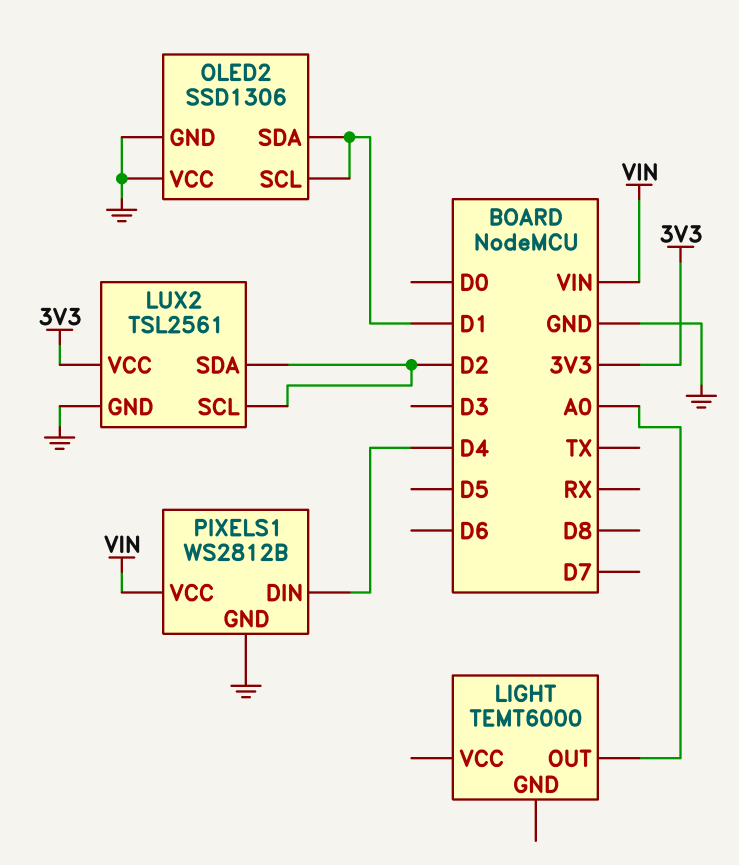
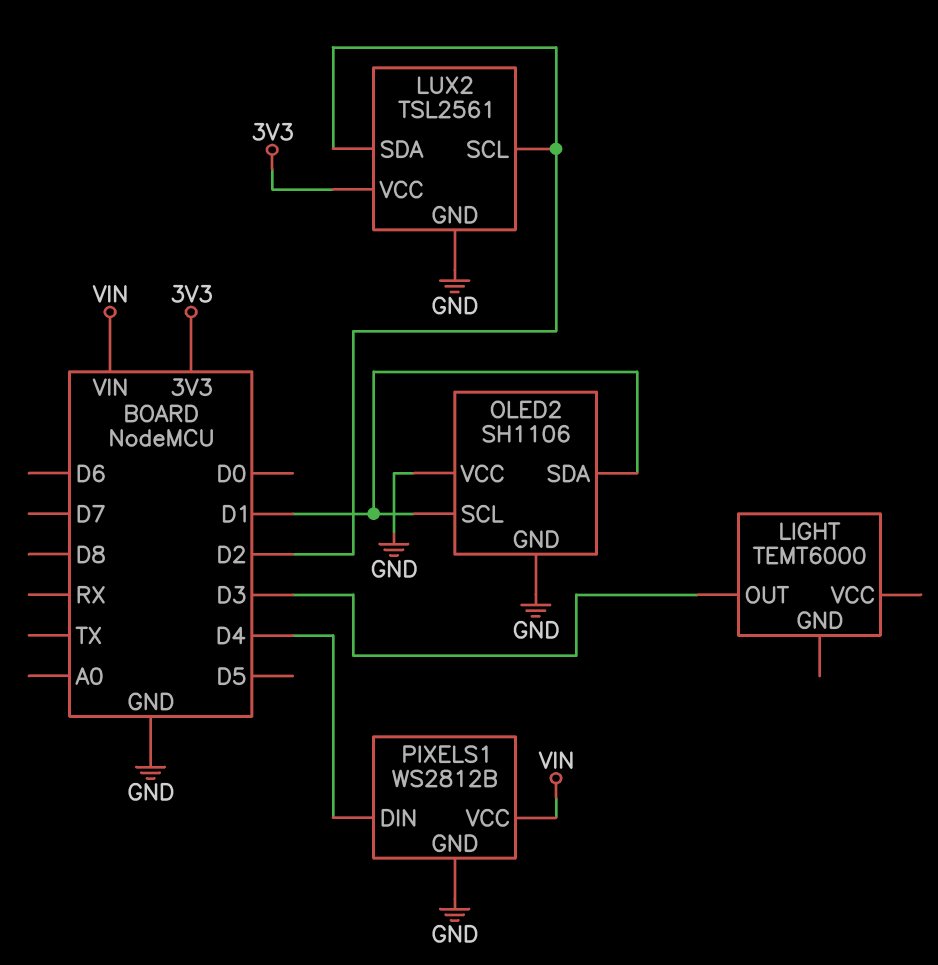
LIGHT pin OUT: A0 -> D3
OLED2: SSD1306 -> SH1106

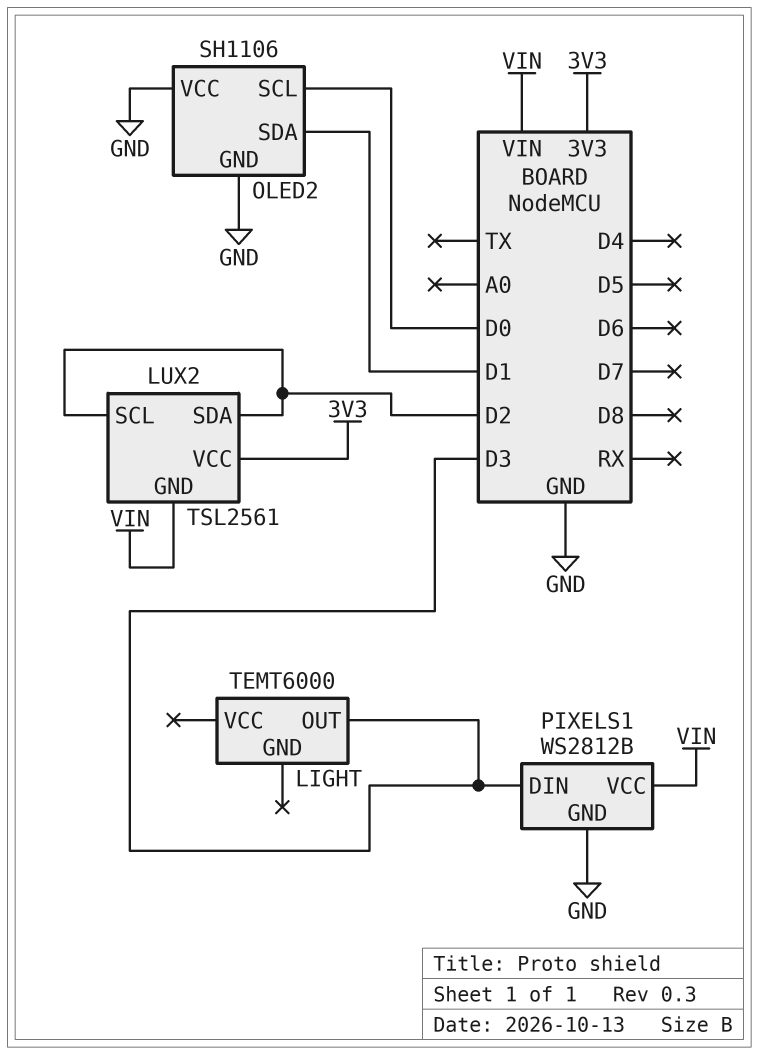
LUX2 pin GND: GND -> VIN
OLED2 pin SCL: D1 -> D0
PIXELS1 pin DIN: D4 -> D3

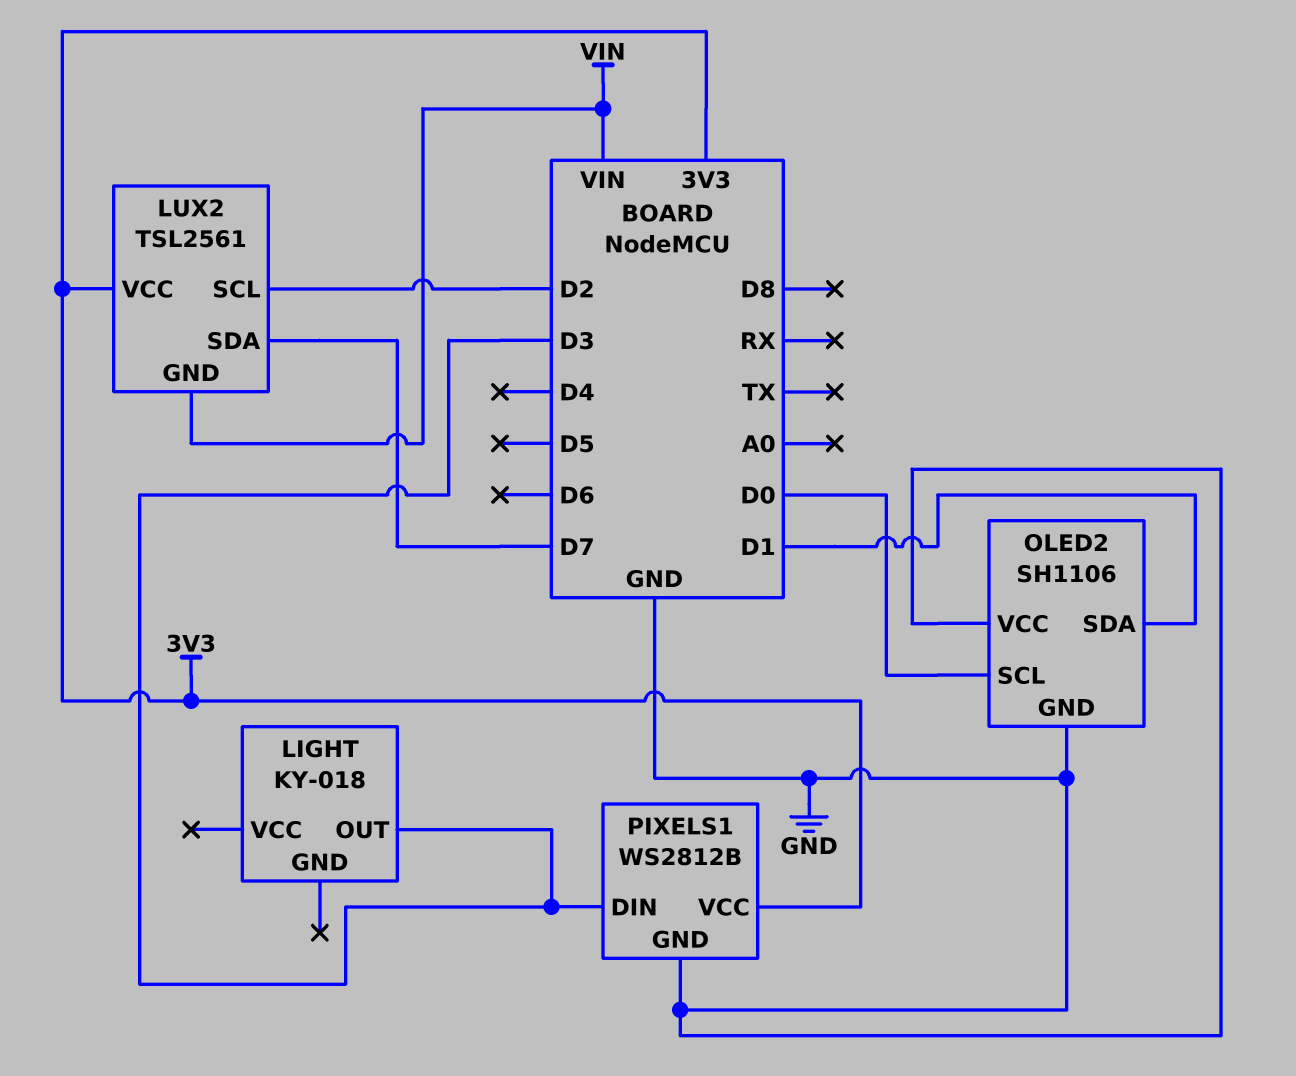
LIGHT: TEMT6000 -> KY-018
LUX2 pin SDA: D2 -> D7
PIXELS1 pin VCC: VIN -> 3V3

